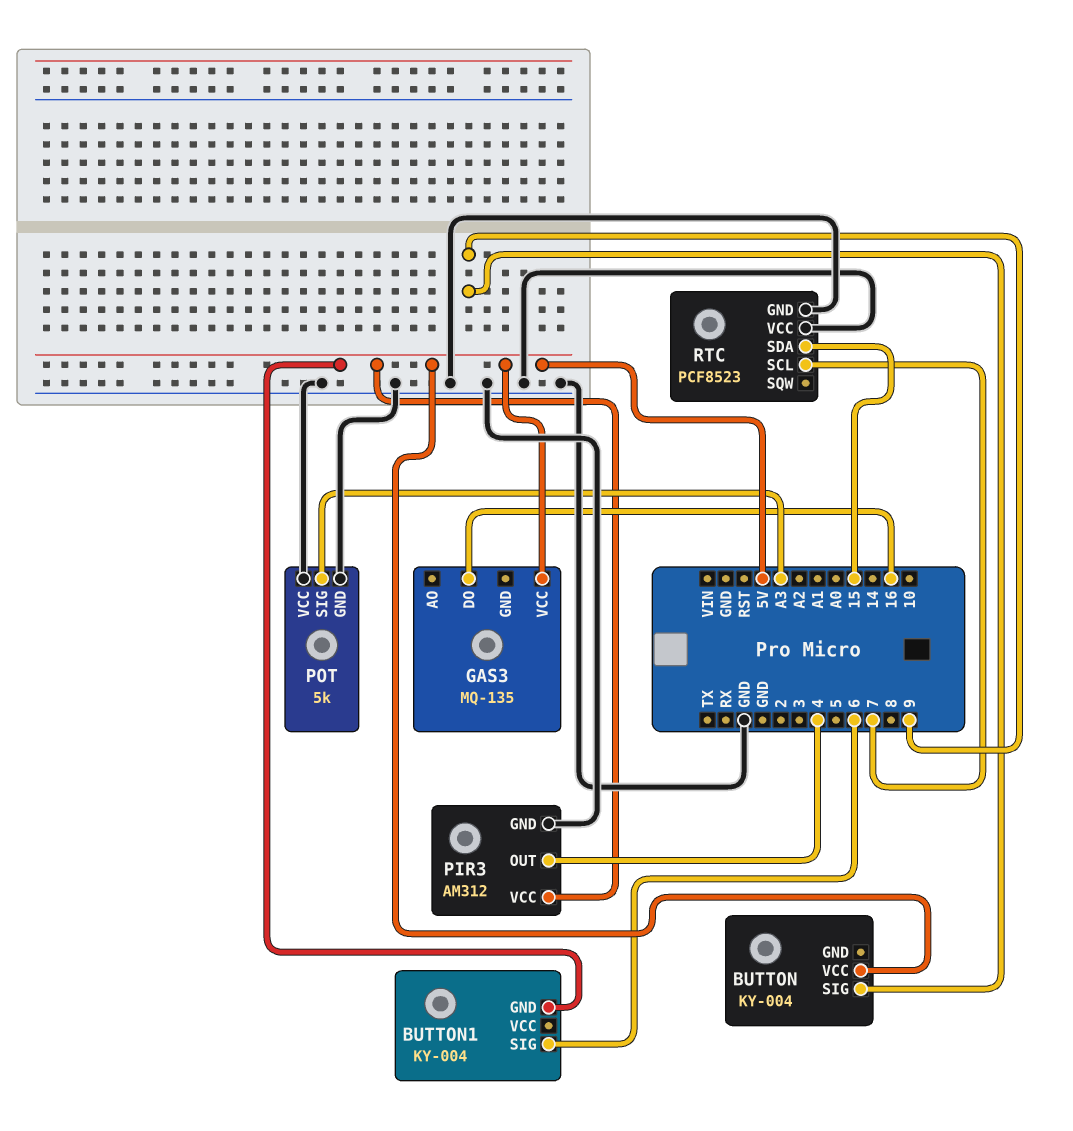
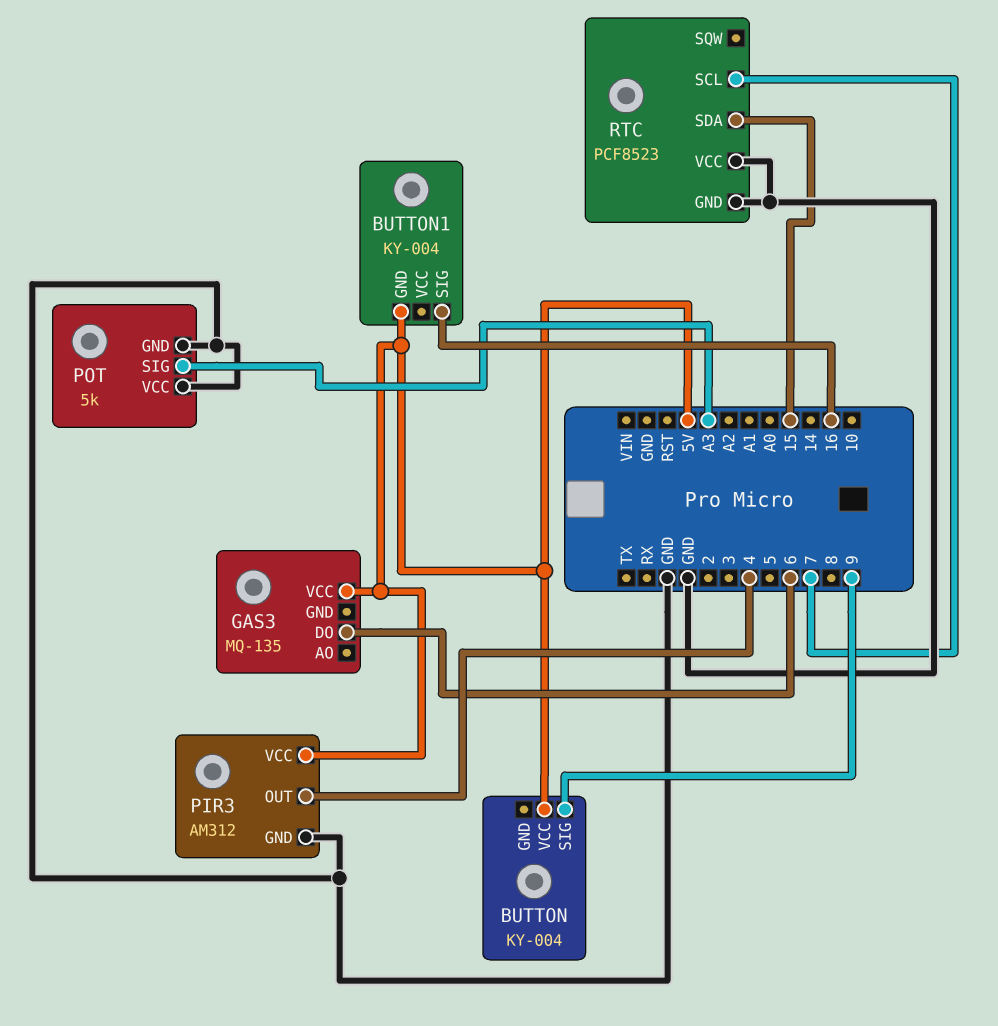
BUTTON1 pin SIG: 6 -> 16
GAS3 pin DO: 16 -> 6

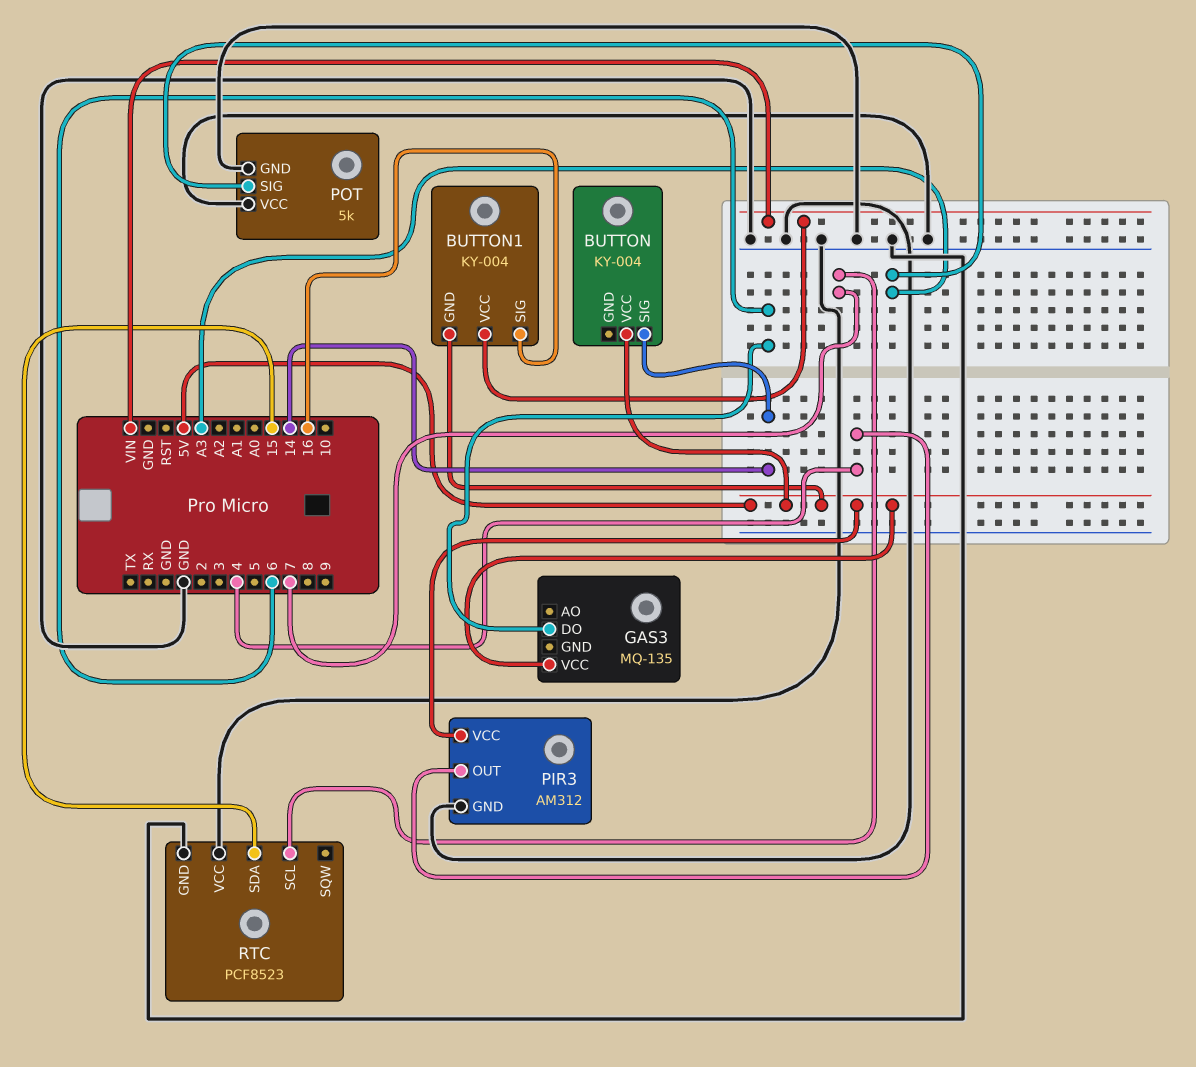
BUTTON pin SIG: 9 -> 14
BUTTON1 pin VCC: none -> VIN

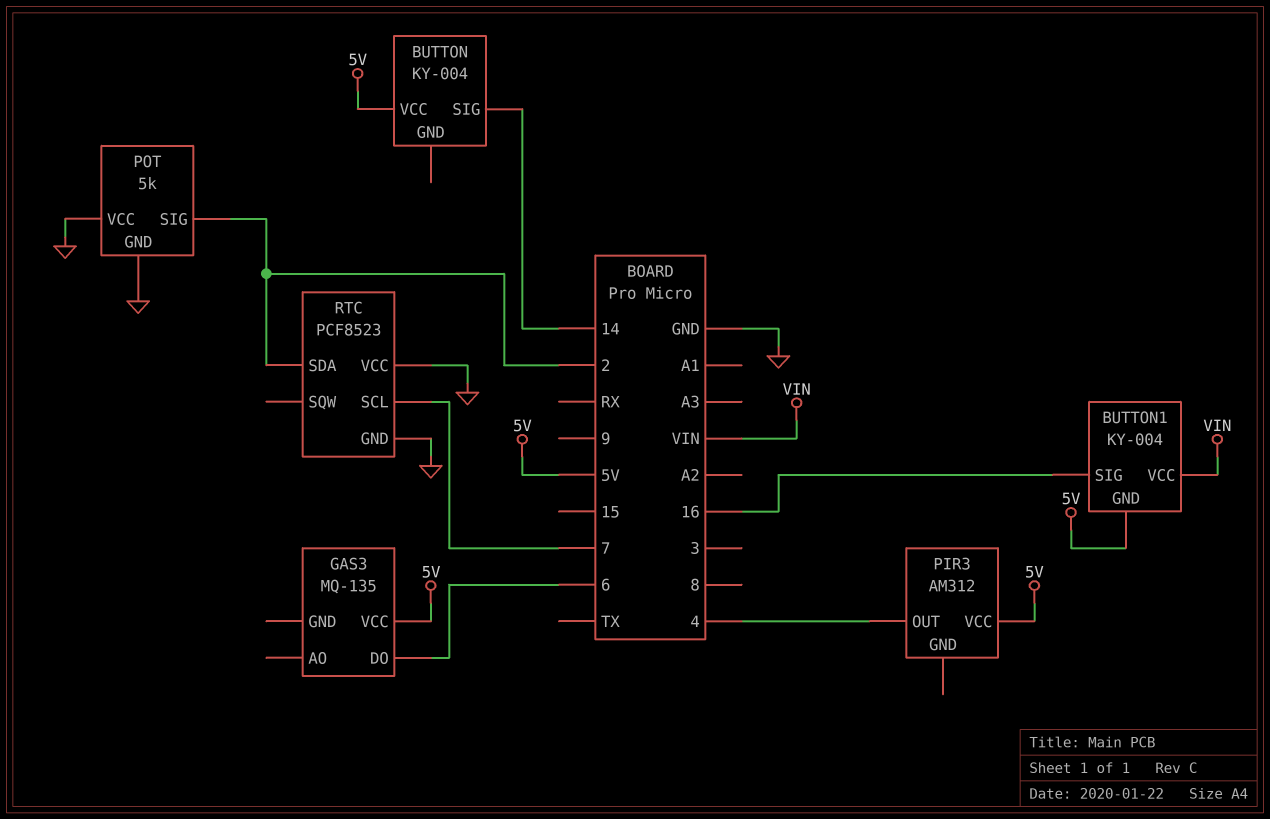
PIR3 pin GND: GND -> none
POT pin SIG: A3 -> 2
RTC pin SDA: 15 -> 2

